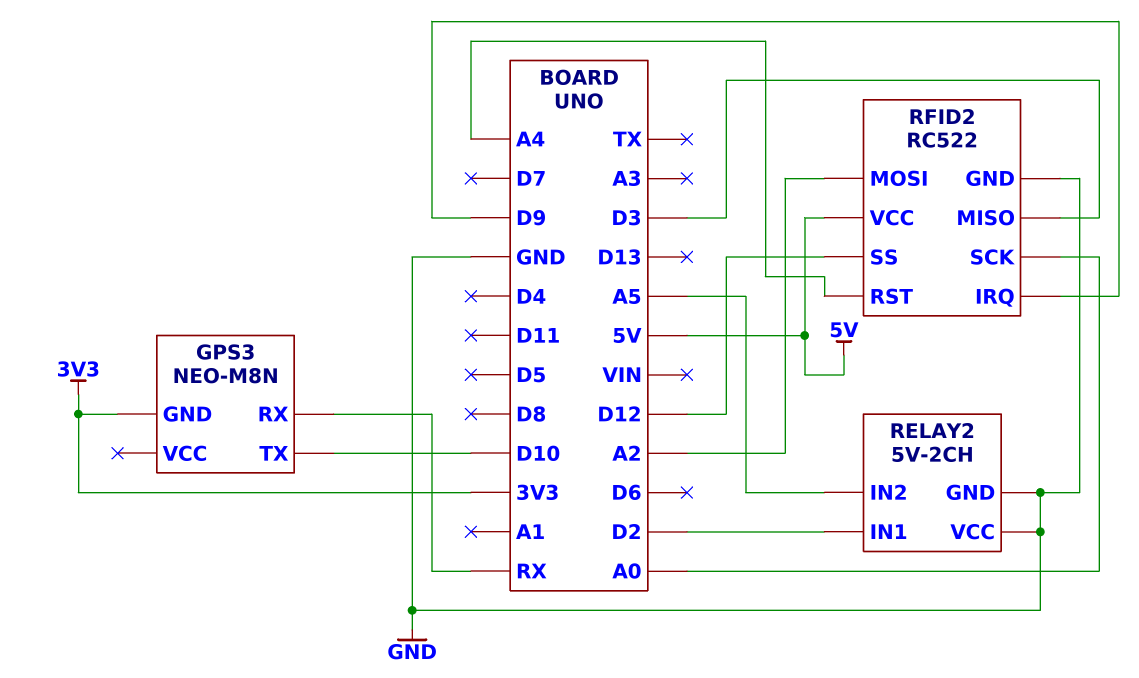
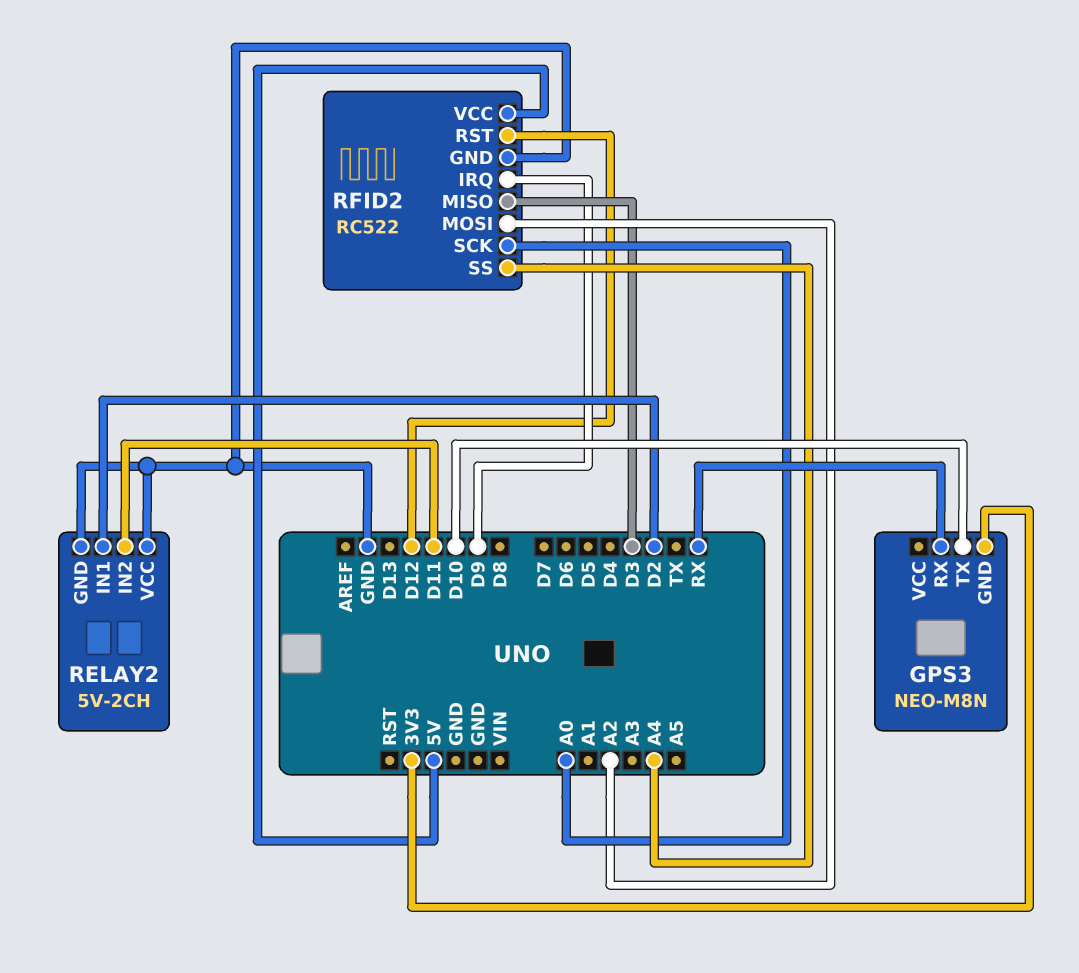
RELAY2 pin IN2: A5 -> D11
RFID2 pin RST: A4 -> D12
RFID2 pin SS: D12 -> A4

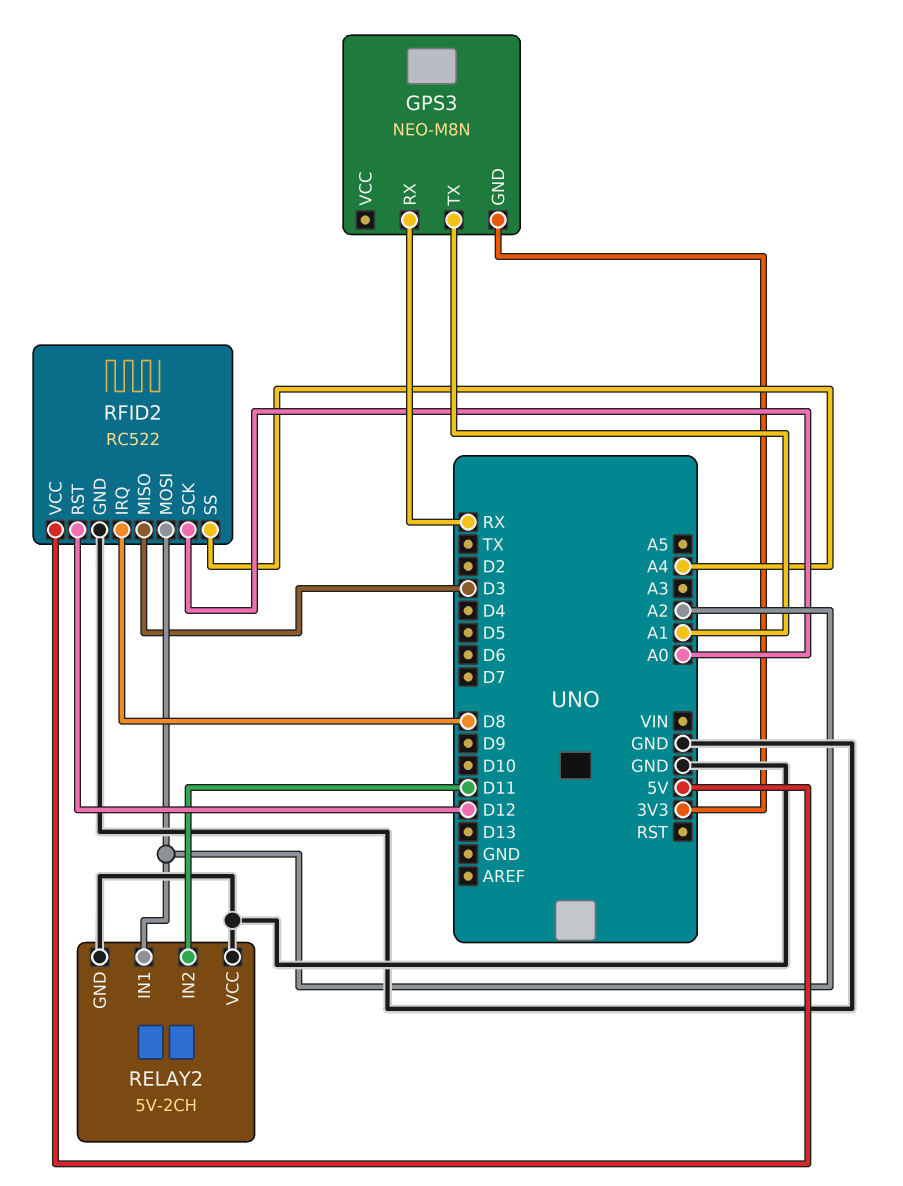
GPS3 pin TX: D10 -> A1
RELAY2 pin IN1: D2 -> A2
RFID2 pin IRQ: D9 -> D8

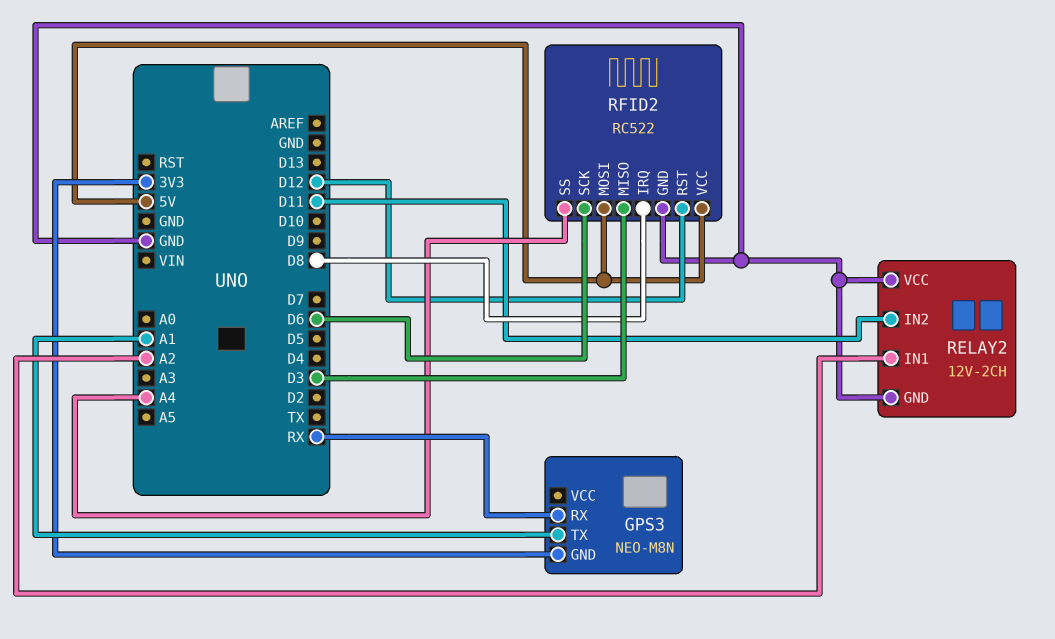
RELAY2: 5V-2CH -> 12V-2CH
RFID2 pin MOSI: A2 -> 5V
RFID2 pin SCK: A0 -> D6

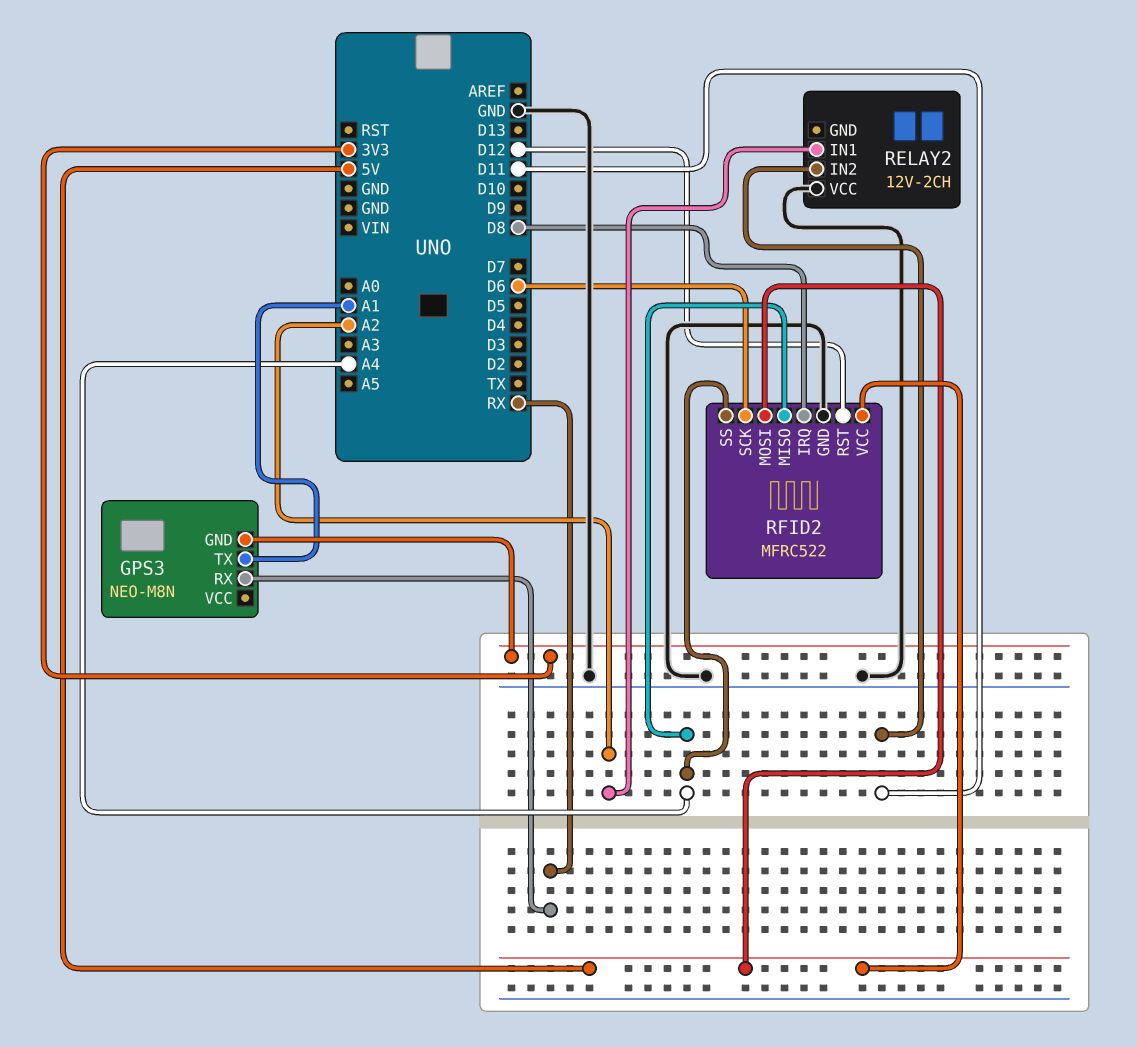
RELAY2 pin GND: GND -> none
RFID2: RC522 -> MFRC522
RFID2 pin MISO: D3 -> A4

